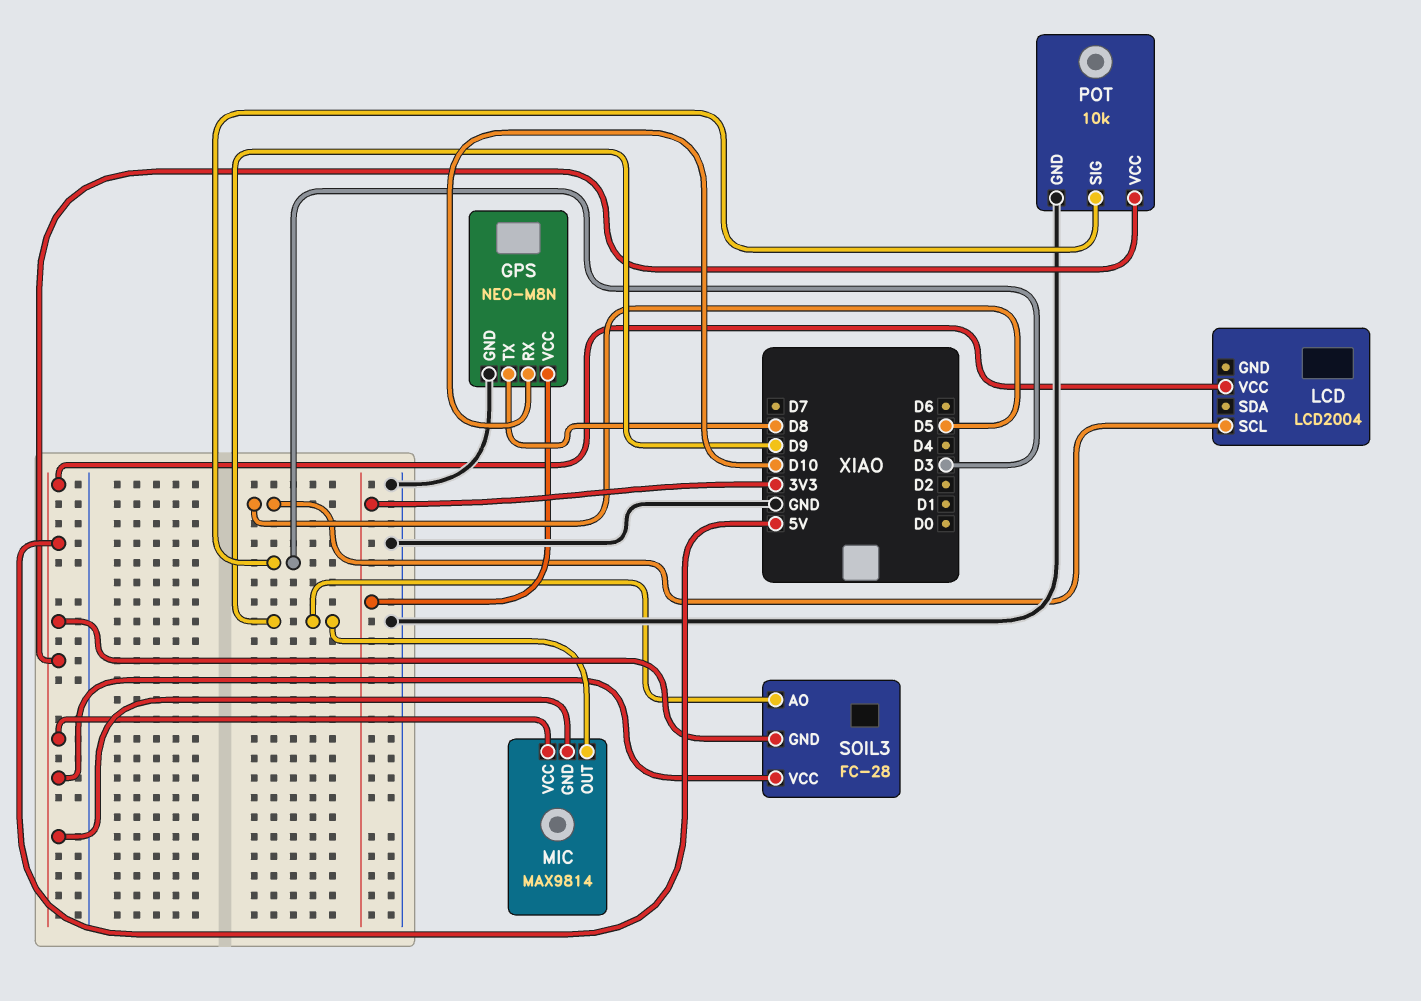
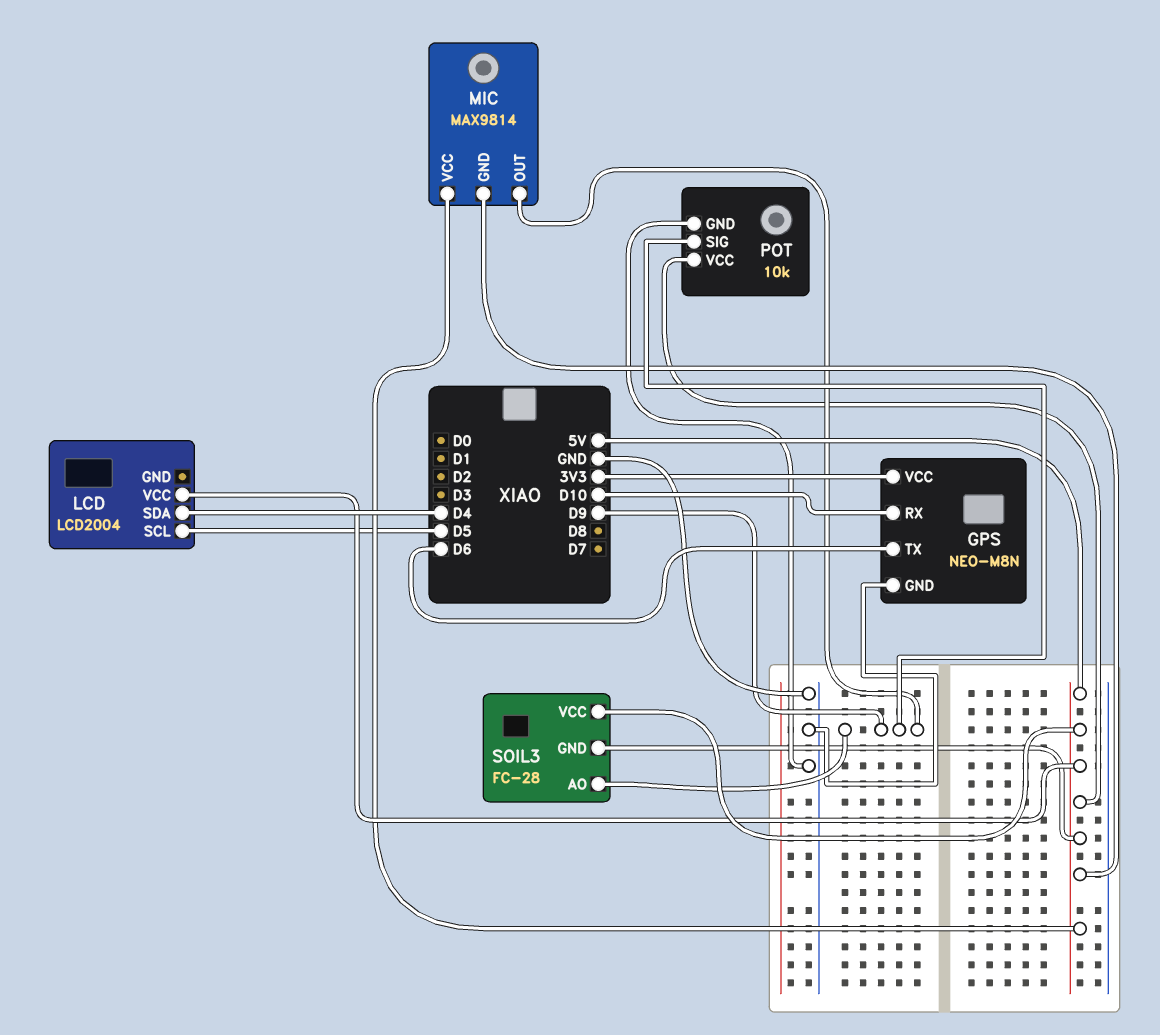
GPS pin TX: D8 -> D6
LCD pin SDA: none -> D4
POT pin SIG: D3 -> D9

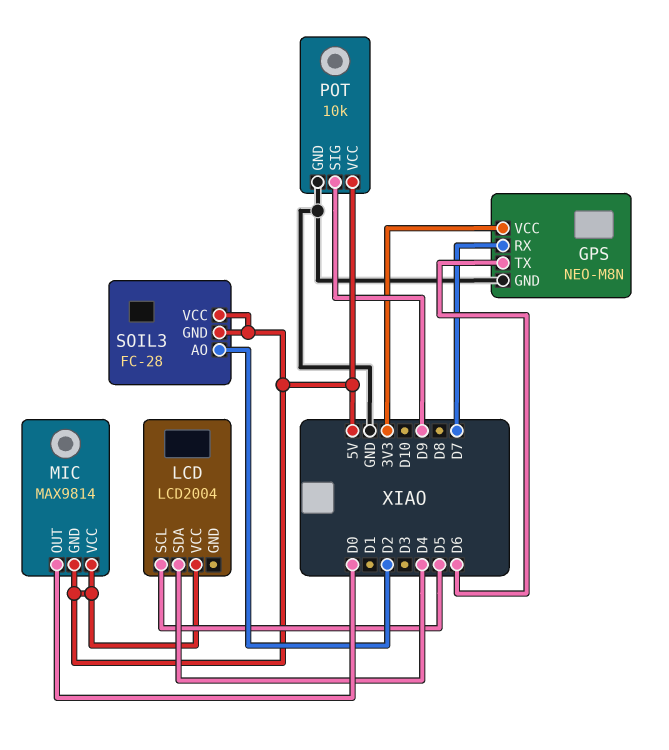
GPS pin RX: D10 -> D7
MIC pin OUT: D9 -> D0
SOIL3 pin AO: D9 -> D2

